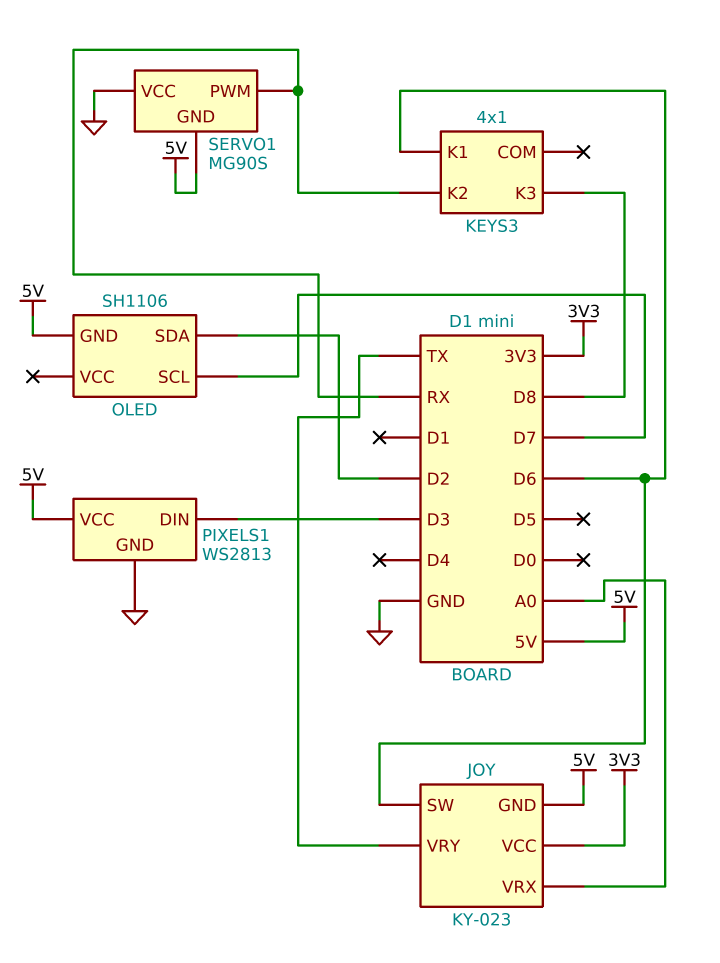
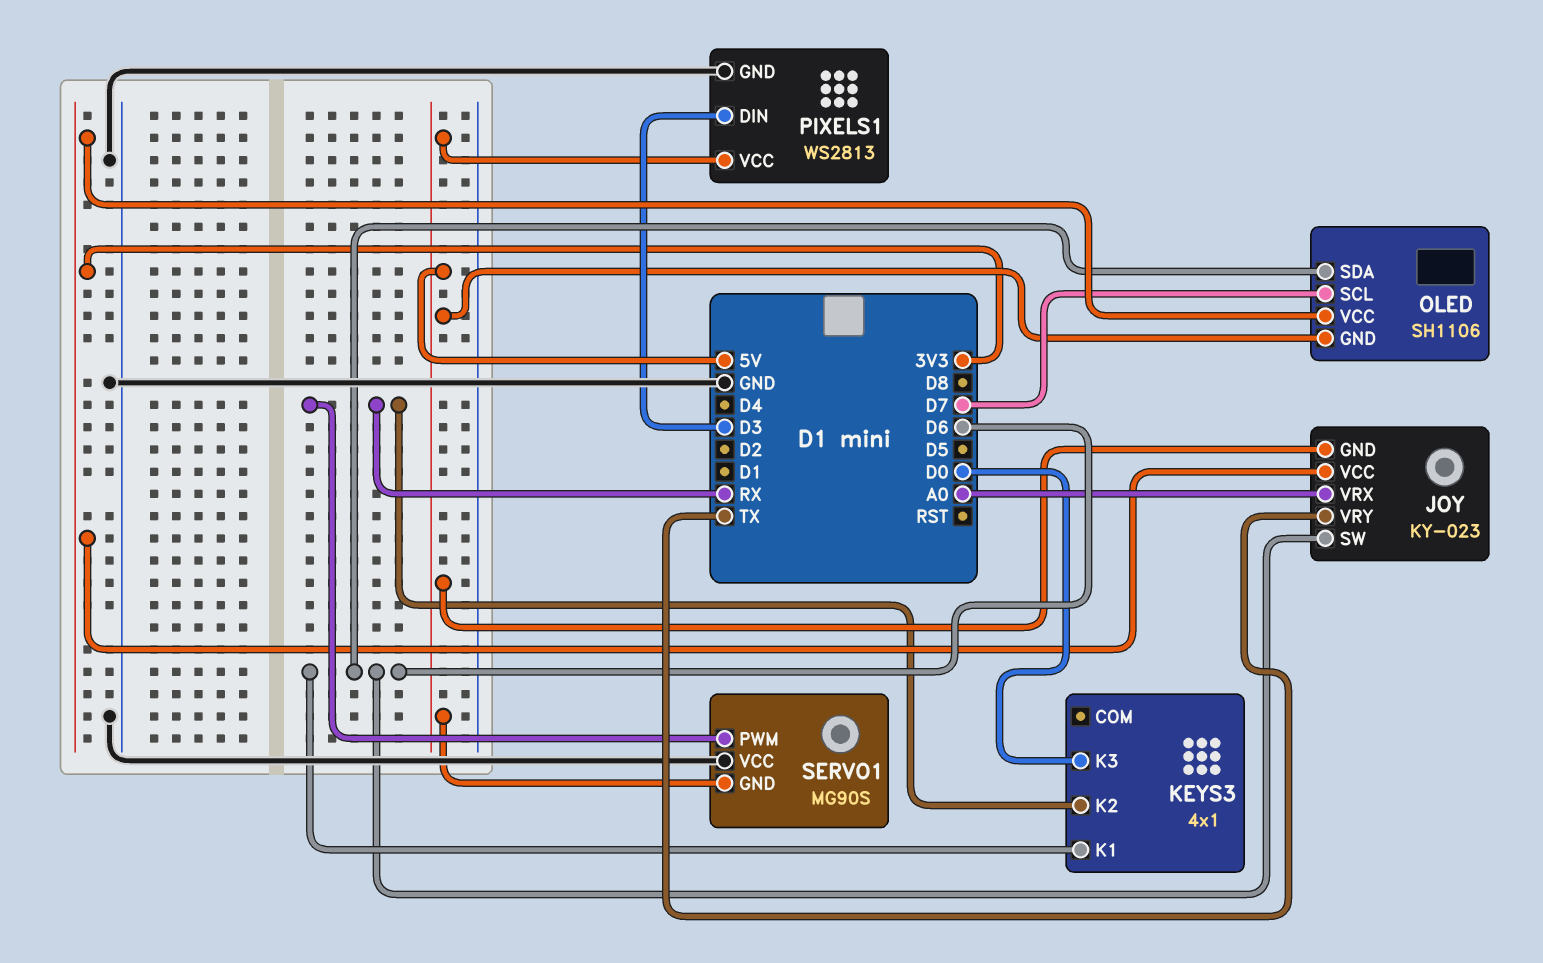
KEYS3 pin K3: D8 -> D0
OLED pin SDA: D2 -> D6
OLED pin VCC: none -> 3V3

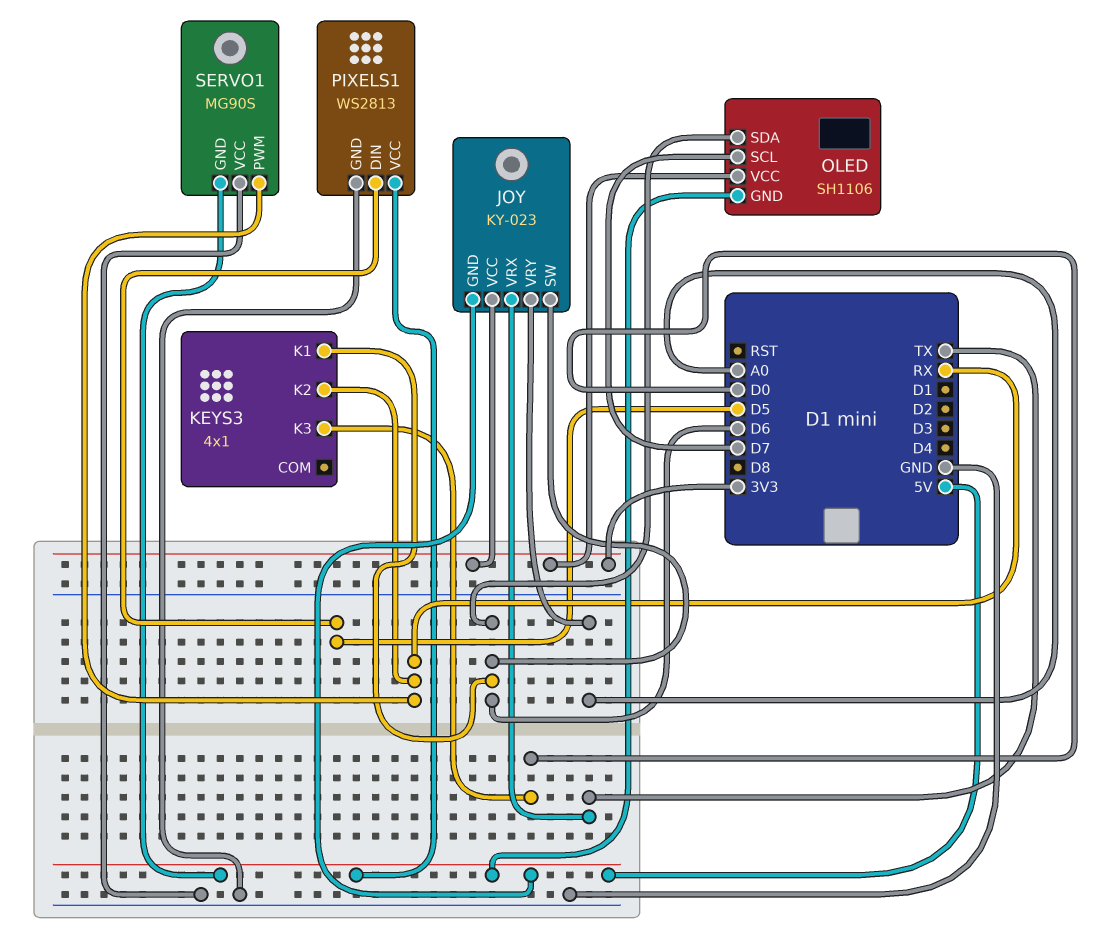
JOY pin VRX: A0 -> TX
JOY pin VRY: TX -> A0
PIXELS1 pin DIN: D3 -> D5

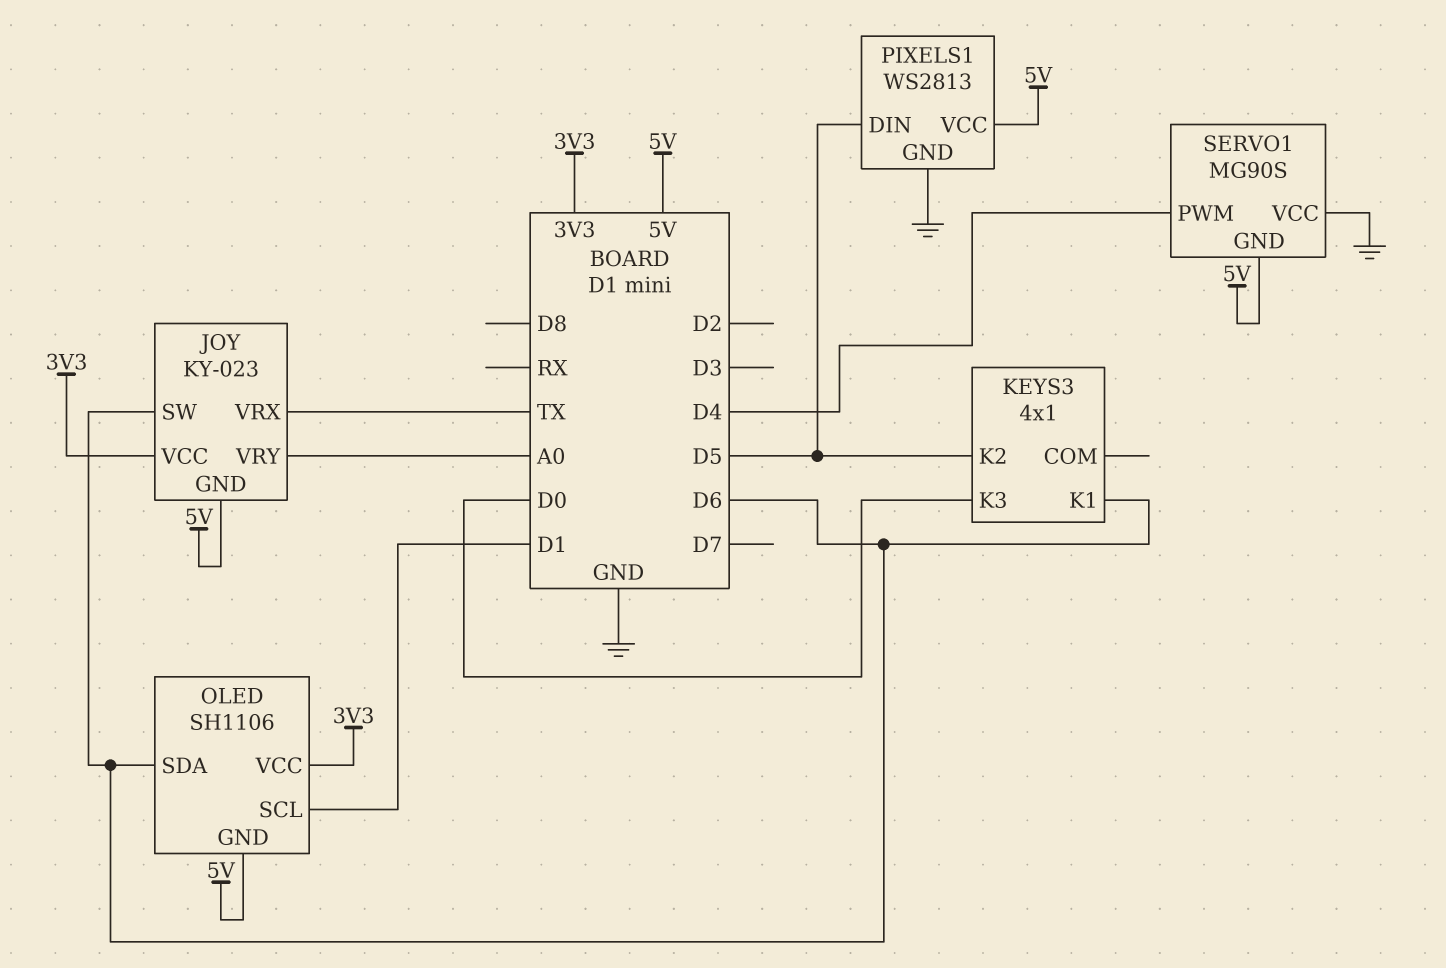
KEYS3 pin K2: RX -> D5
OLED pin SCL: D7 -> D1
SERVO1 pin PWM: RX -> D4

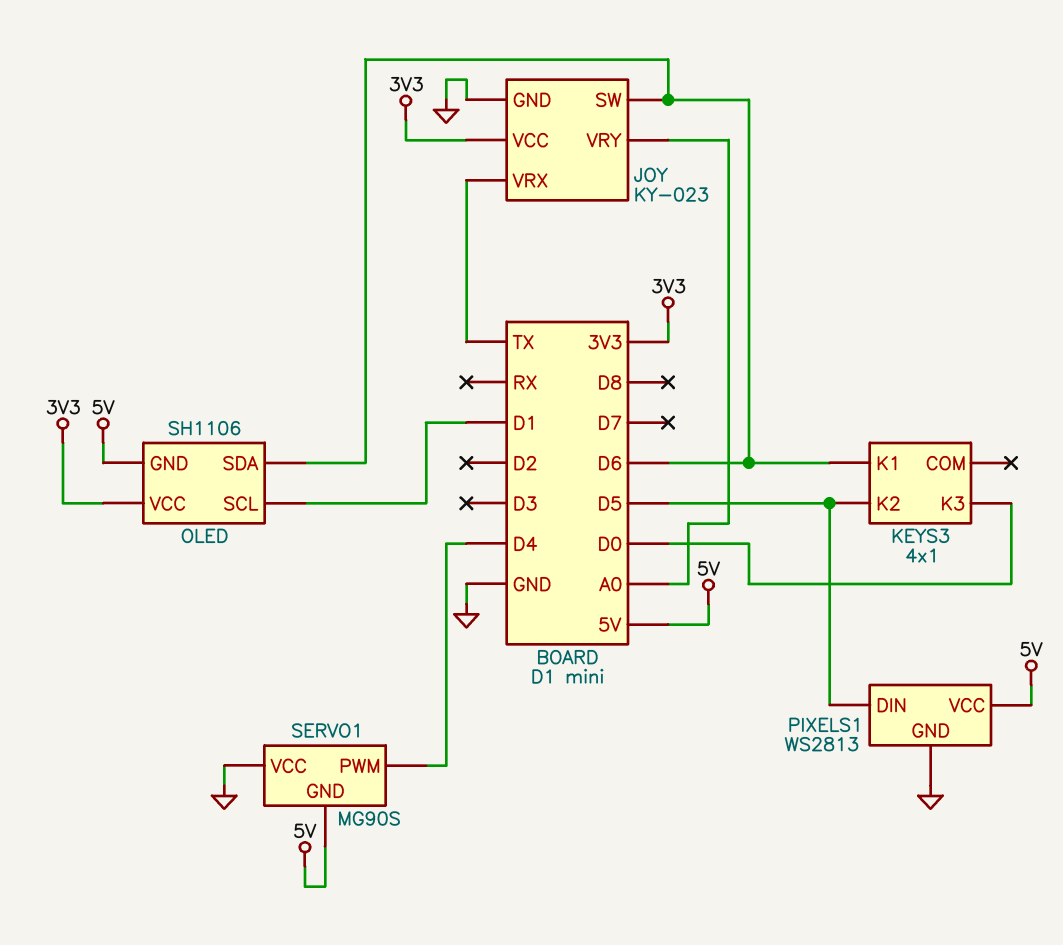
JOY pin GND: 5V -> GND

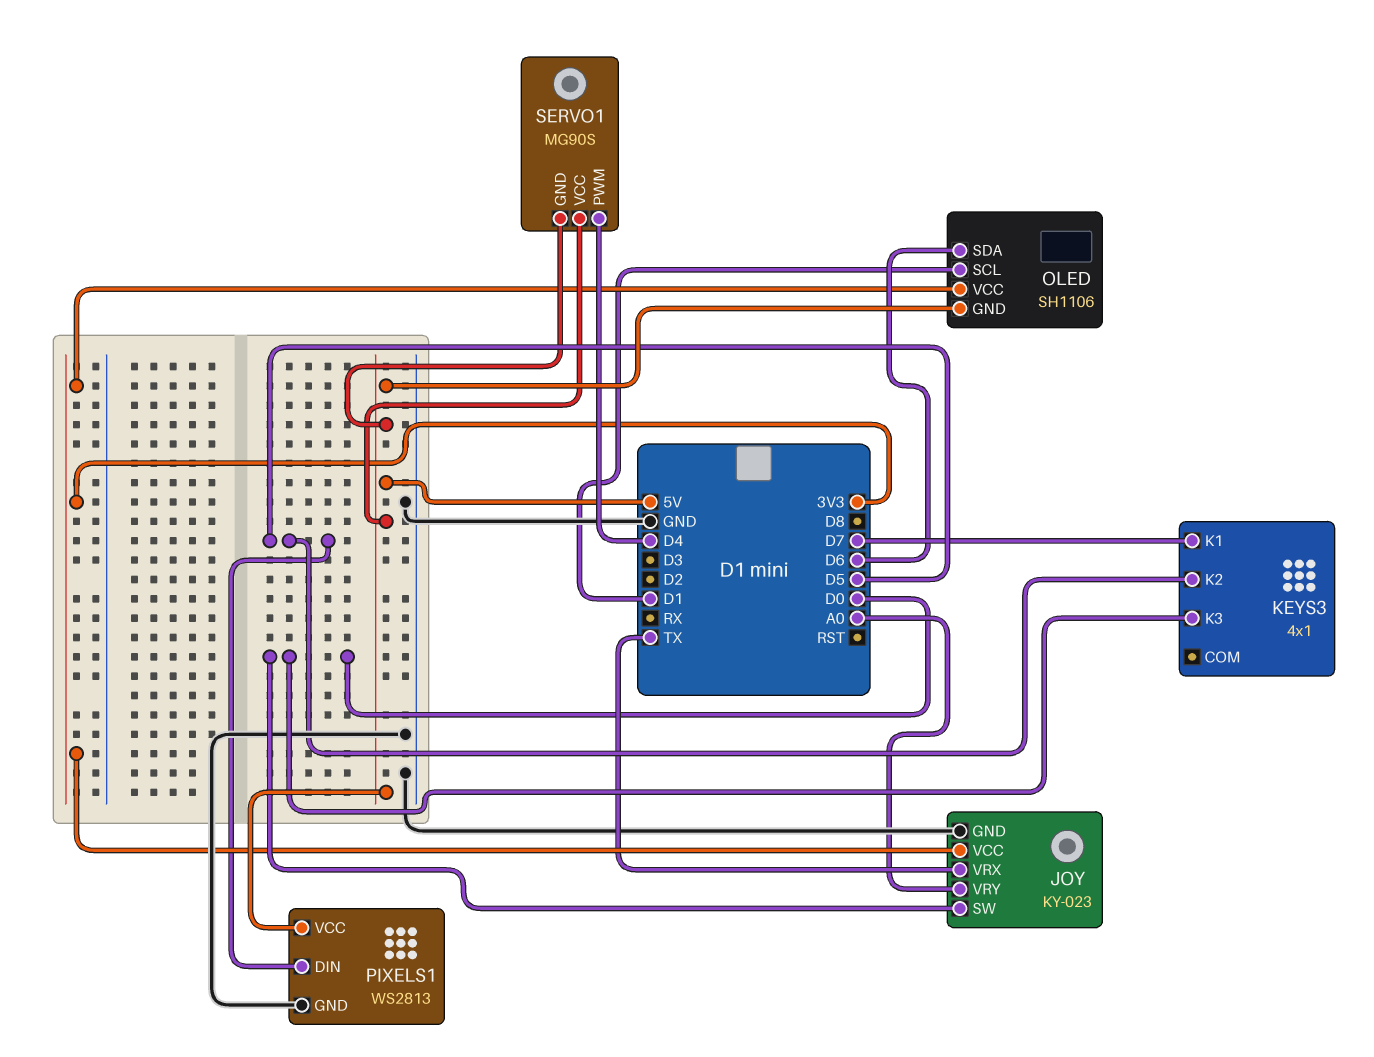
JOY pin SW: D6 -> D0
KEYS3 pin K1: D6 -> D7
SERVO1 pin VCC: GND -> 5V

